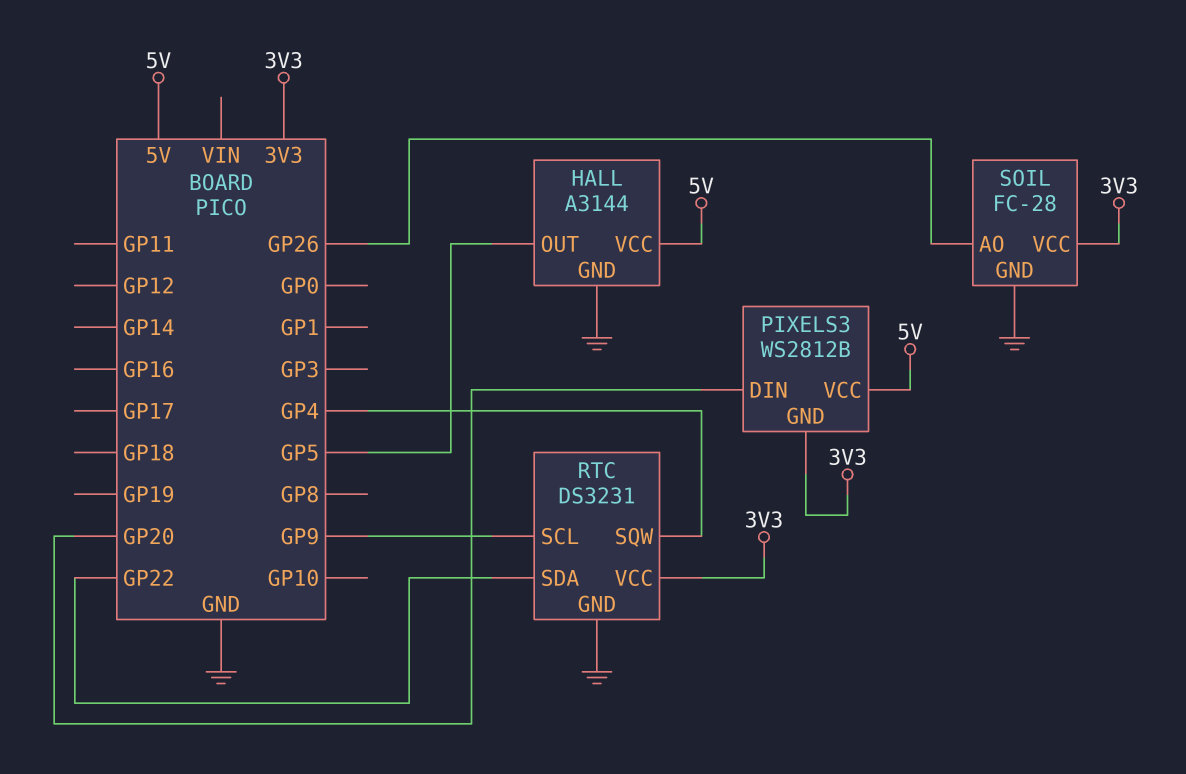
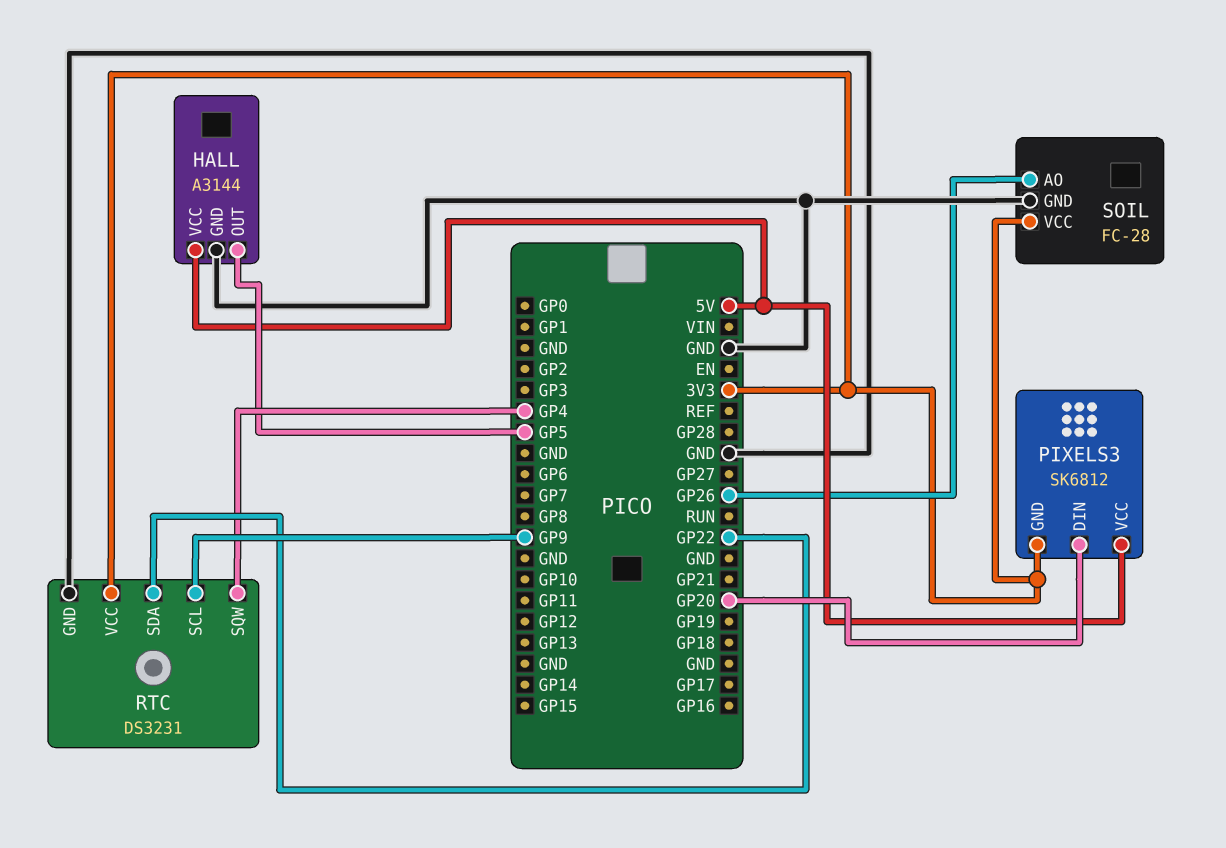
PIXELS3: WS2812B -> SK6812

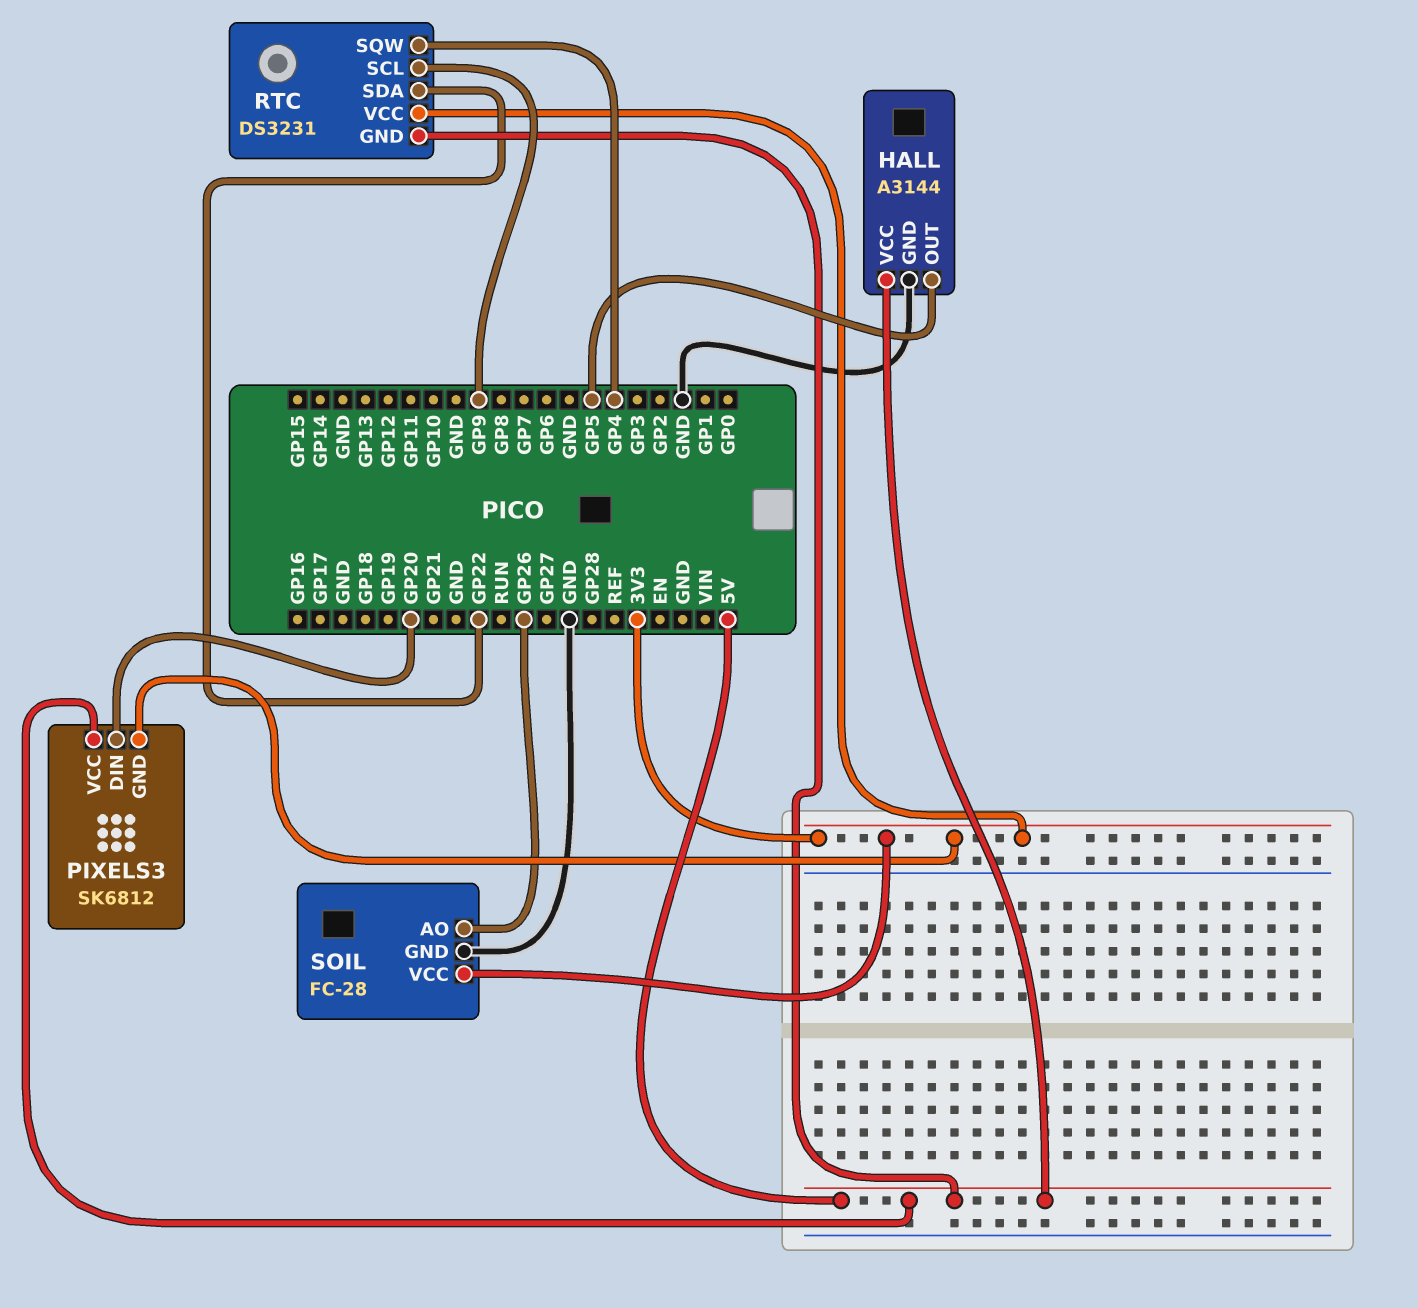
RTC pin GND: GND -> 5V

